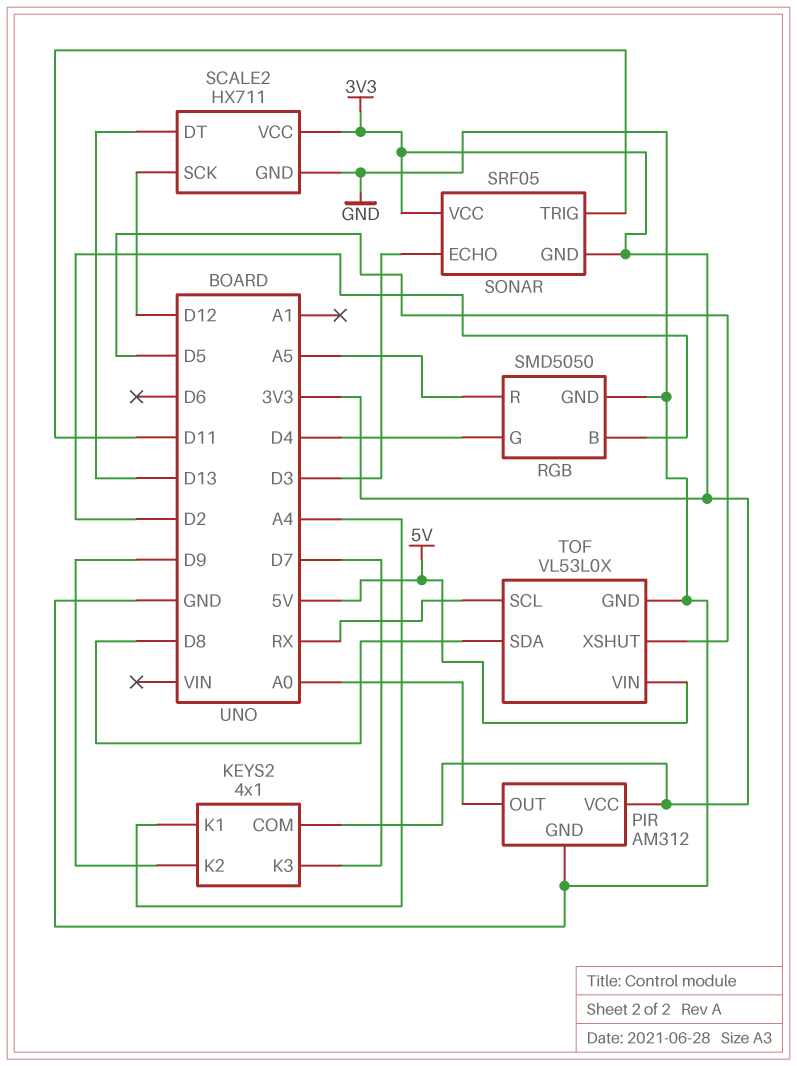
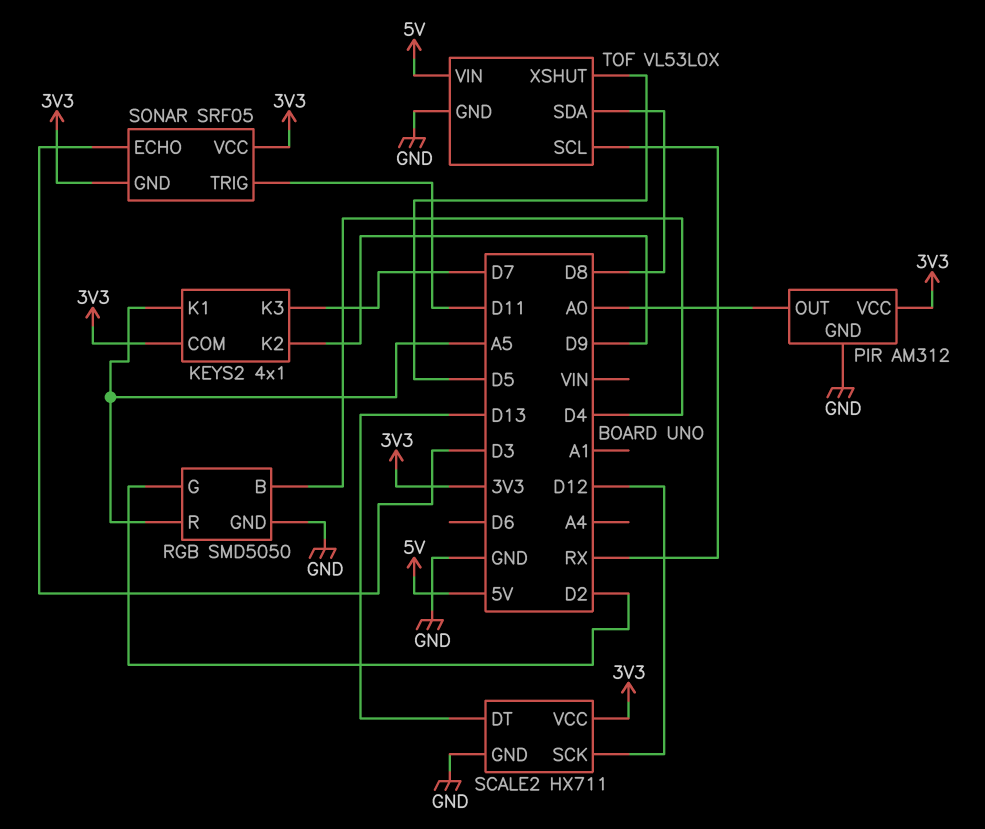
KEYS2 pin K1: A4 -> A5
RGB pin B: D2 -> D4
RGB pin G: D4 -> D2

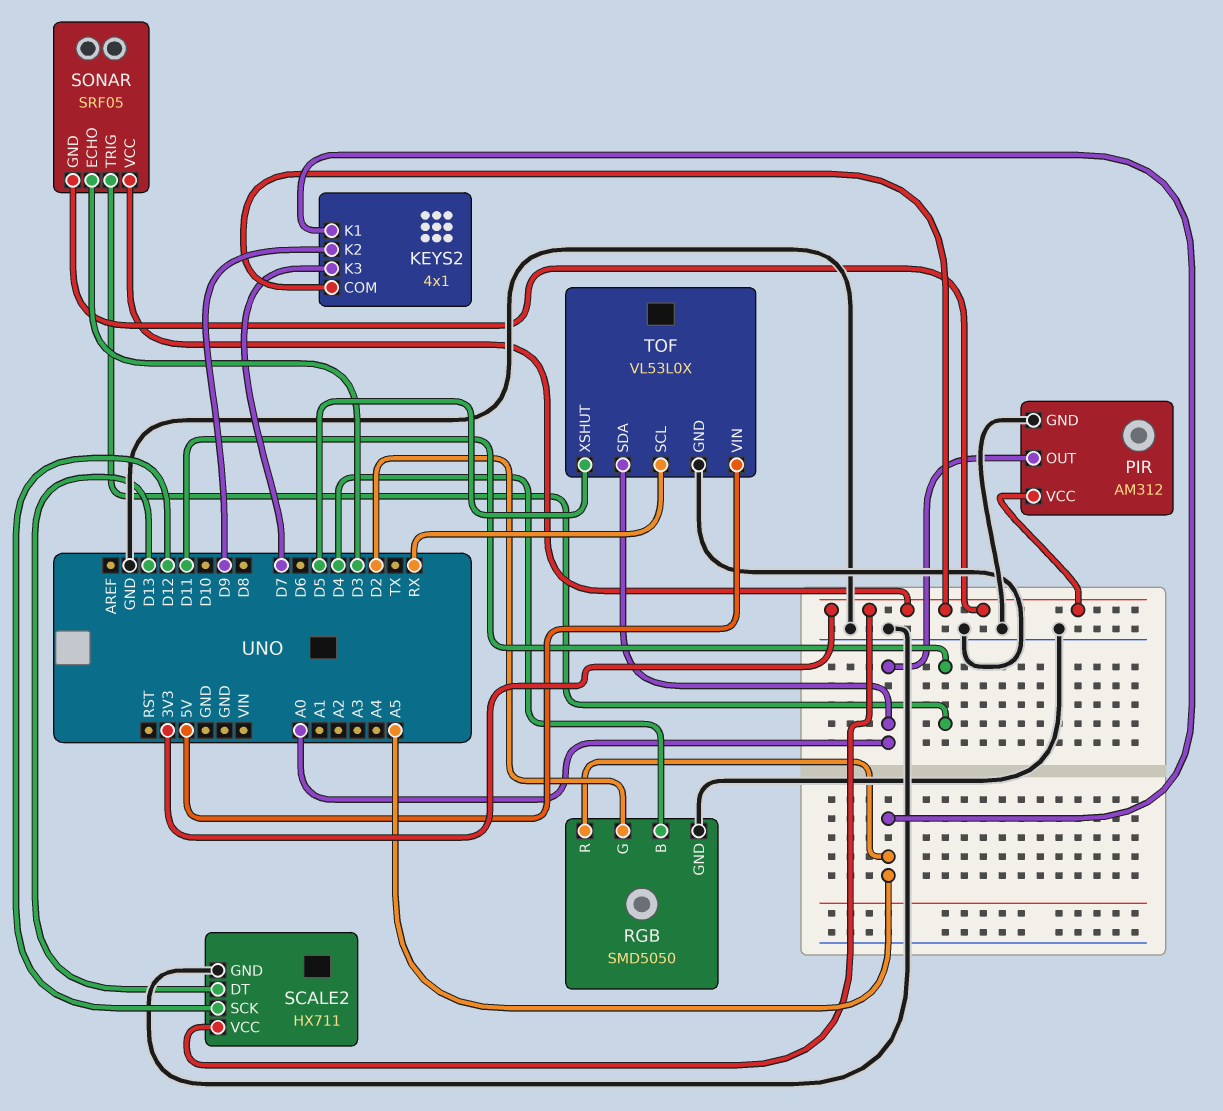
TOF pin SDA: D8 -> A0

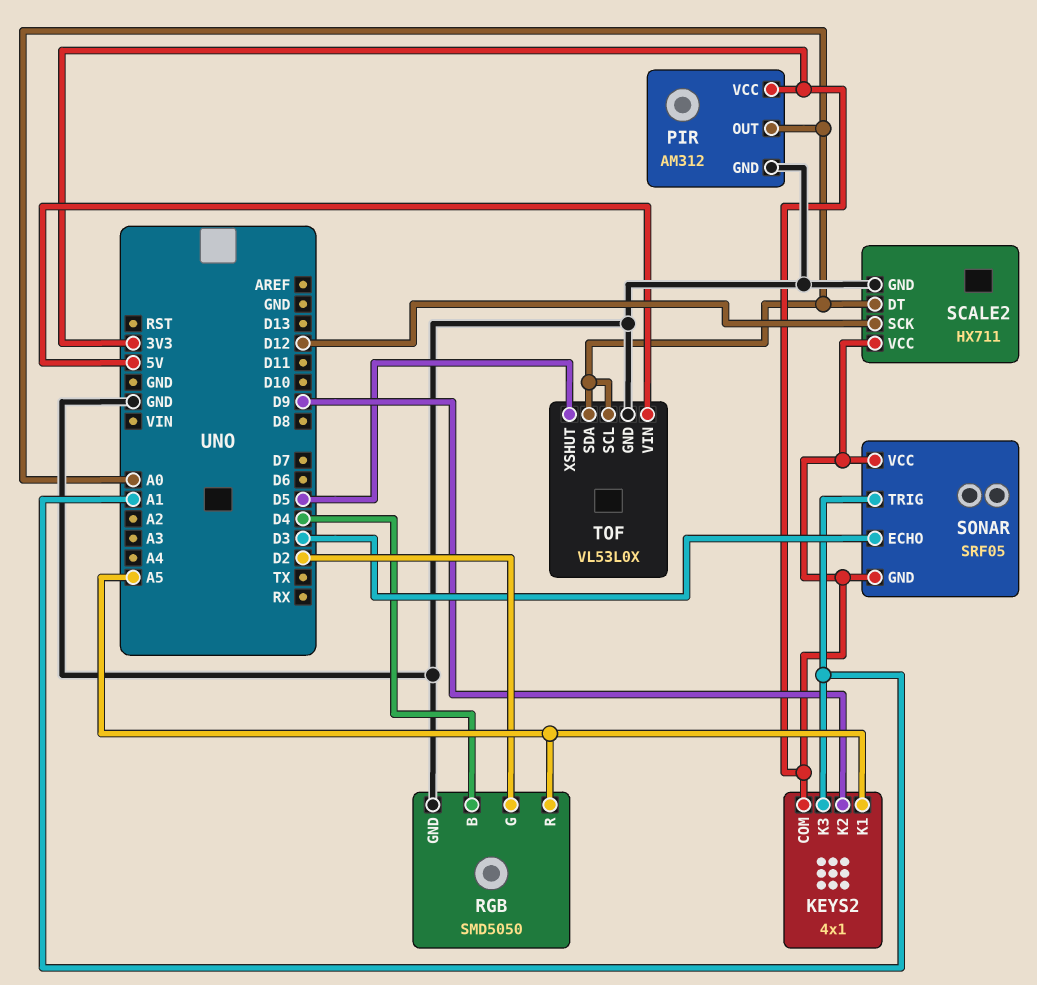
KEYS2 pin K3: D7 -> A1
SCALE2 pin DT: D13 -> A0
SONAR pin TRIG: D11 -> A1
TOF pin SCL: RX -> A0

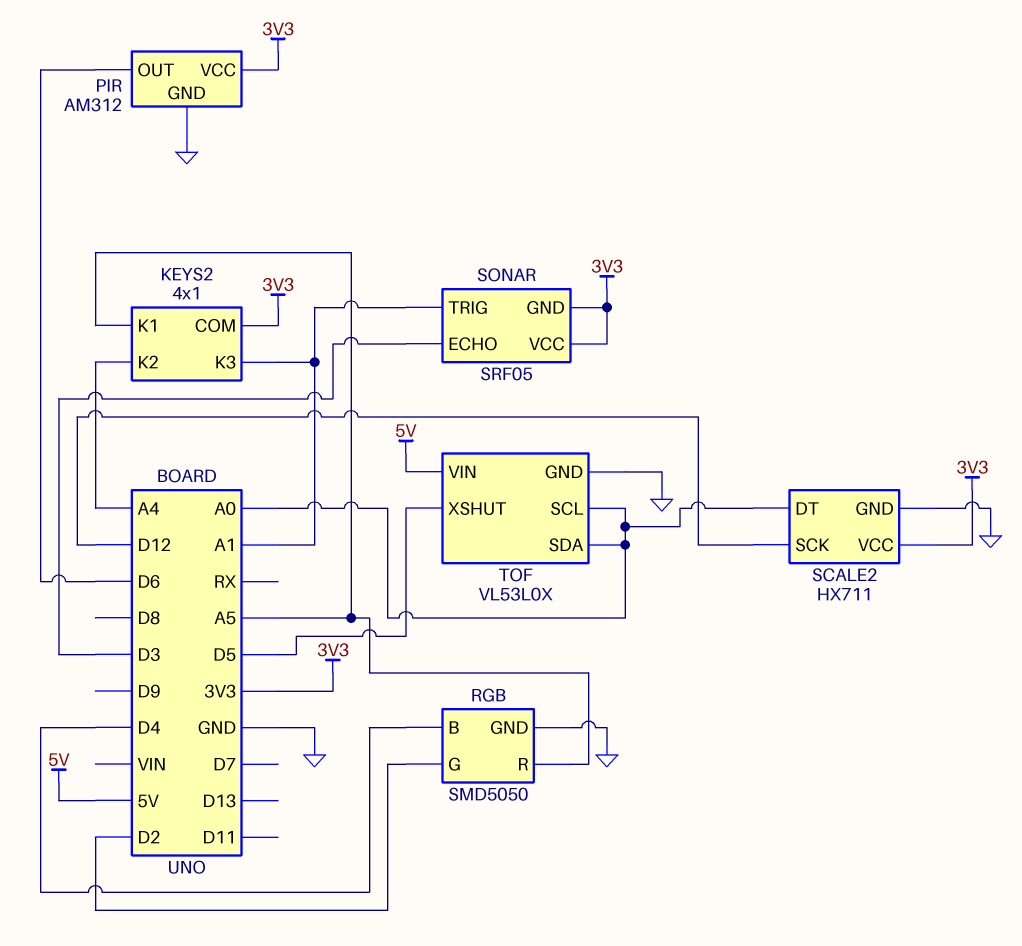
KEYS2 pin K2: D9 -> A4
PIR pin OUT: A0 -> D6

